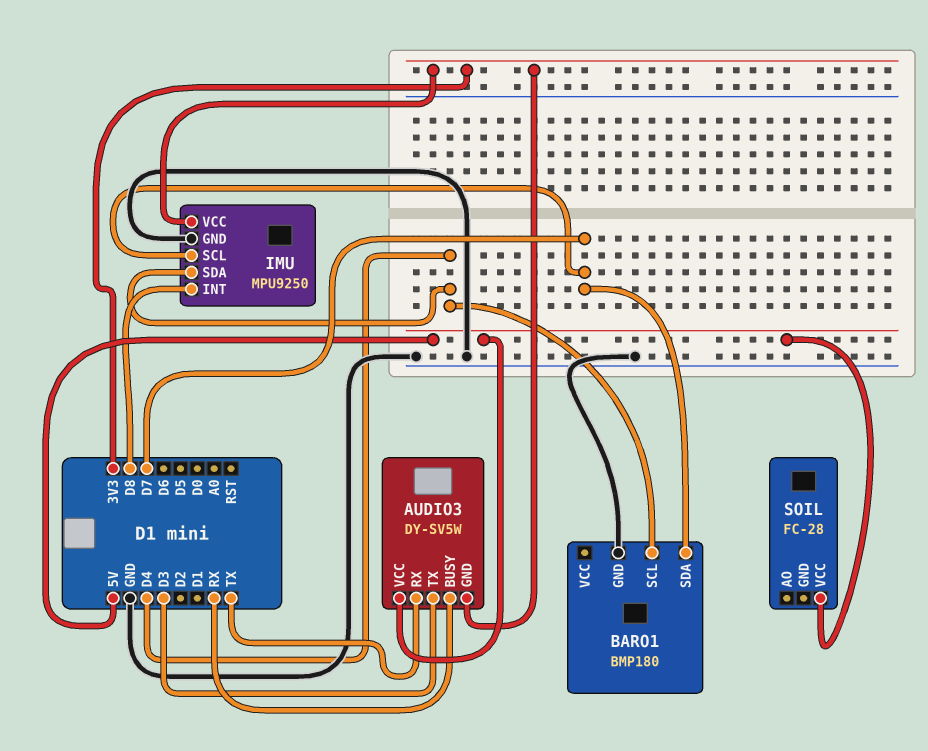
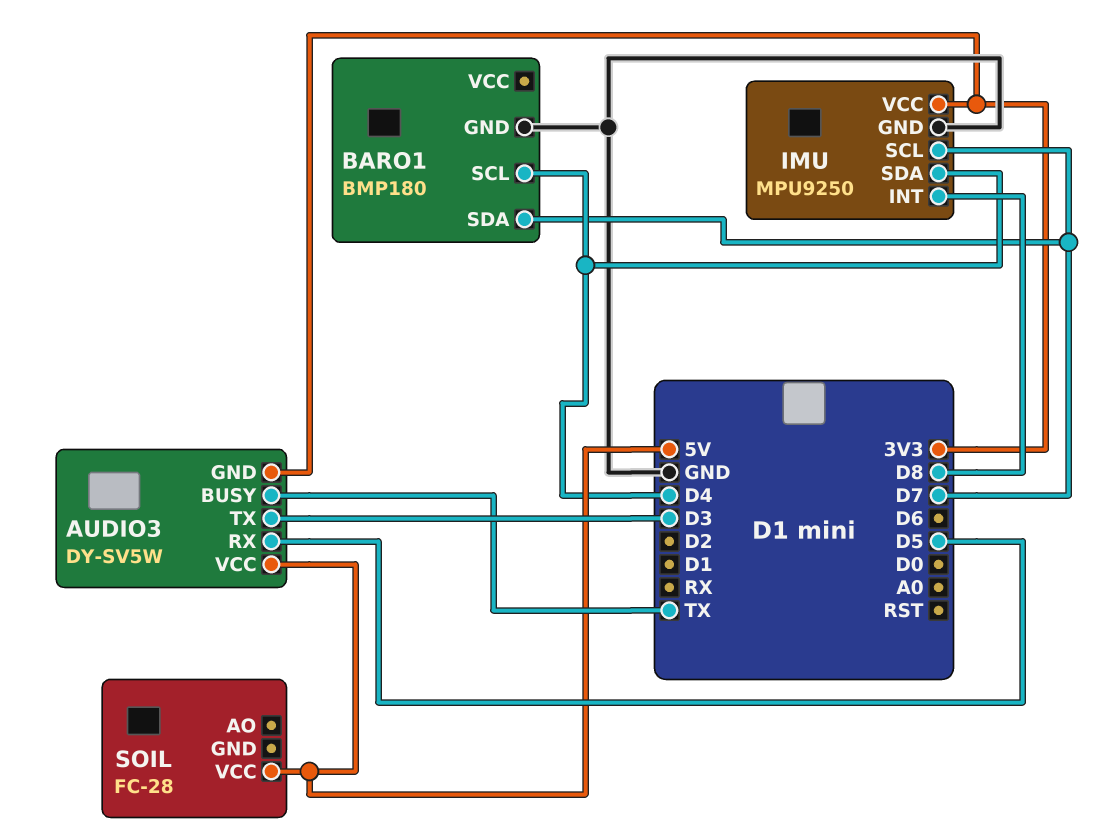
AUDIO3 pin BUSY: RX -> TX
AUDIO3 pin RX: TX -> D5

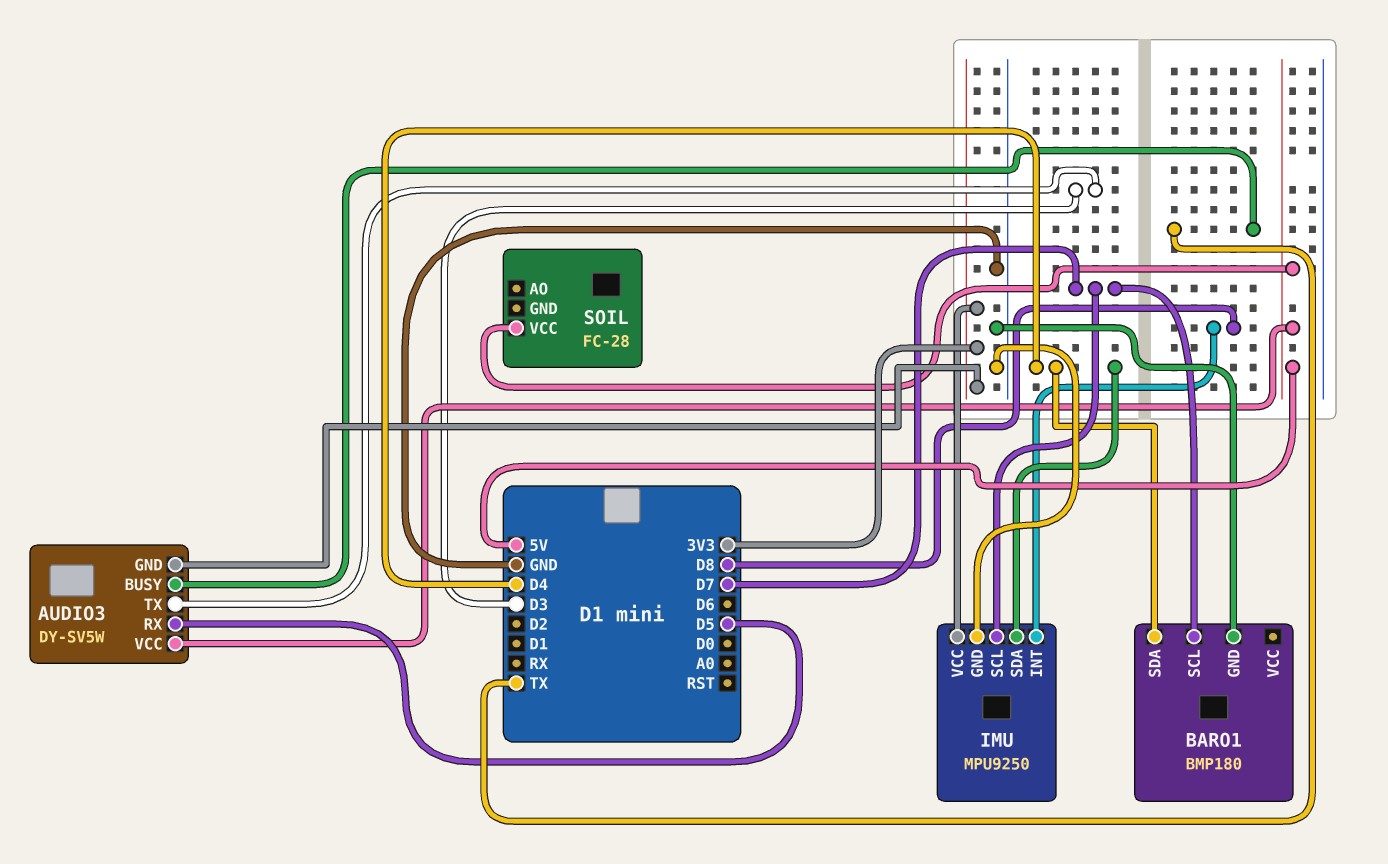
BARO1 pin SCL: D4 -> D7
BARO1 pin SDA: D7 -> D4

